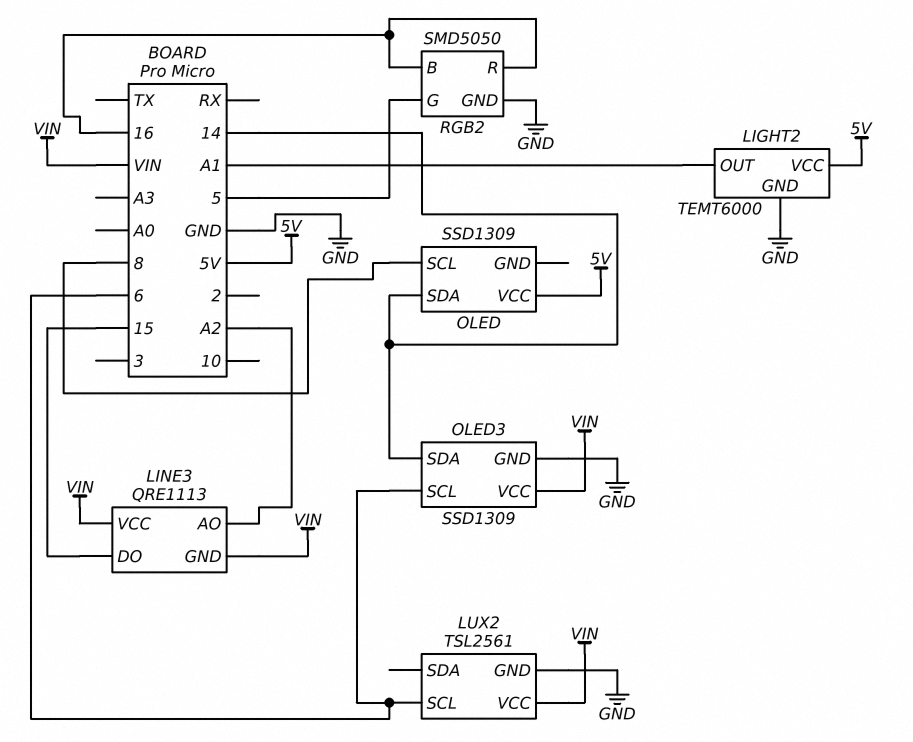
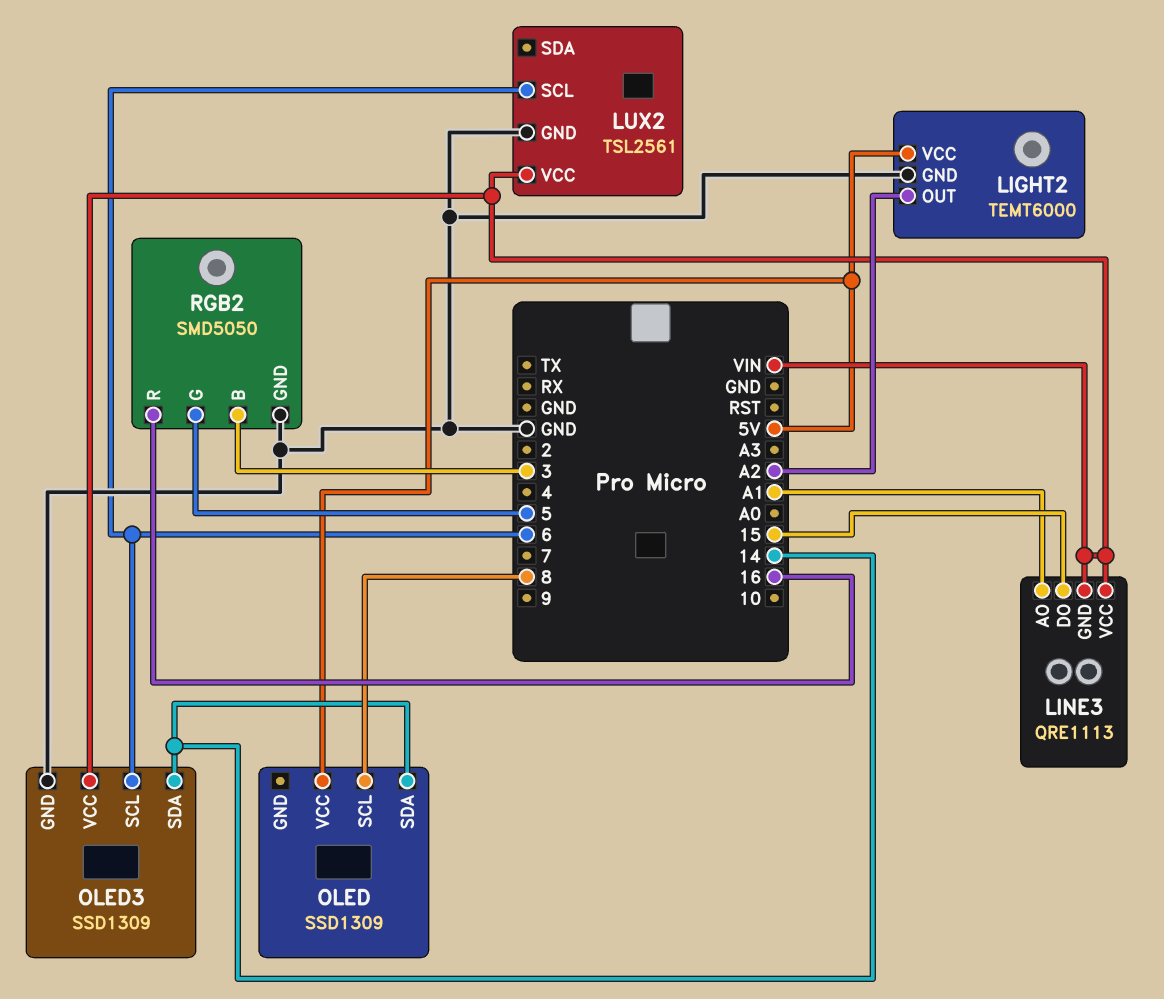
LIGHT2 pin OUT: A1 -> A2
LINE3 pin AO: A2 -> A1
RGB2 pin B: 16 -> 3

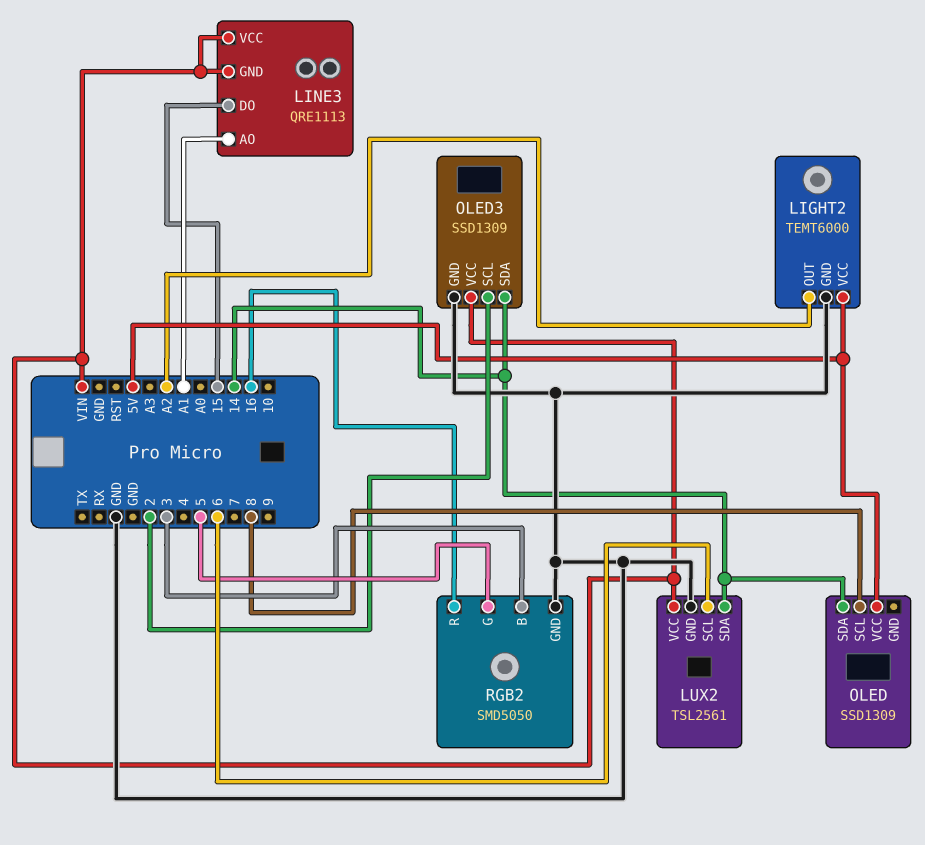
LUX2 pin SDA: none -> 14
OLED3 pin SCL: 6 -> 2

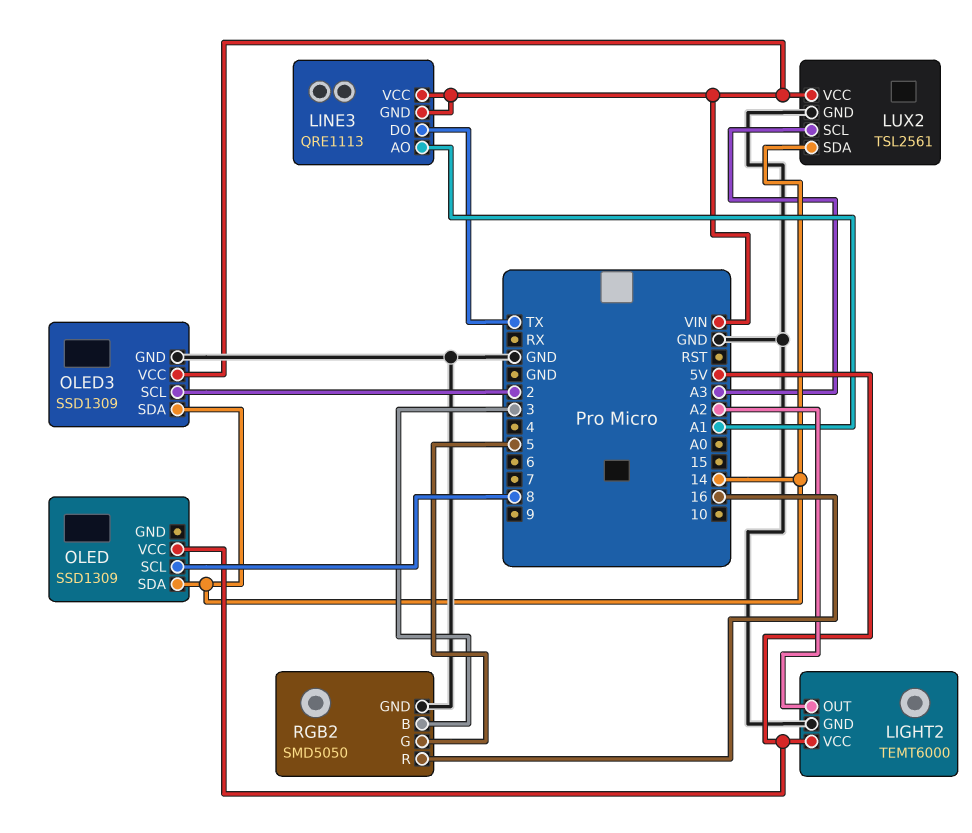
LINE3 pin DO: 15 -> TX
LUX2 pin SCL: 6 -> A3

